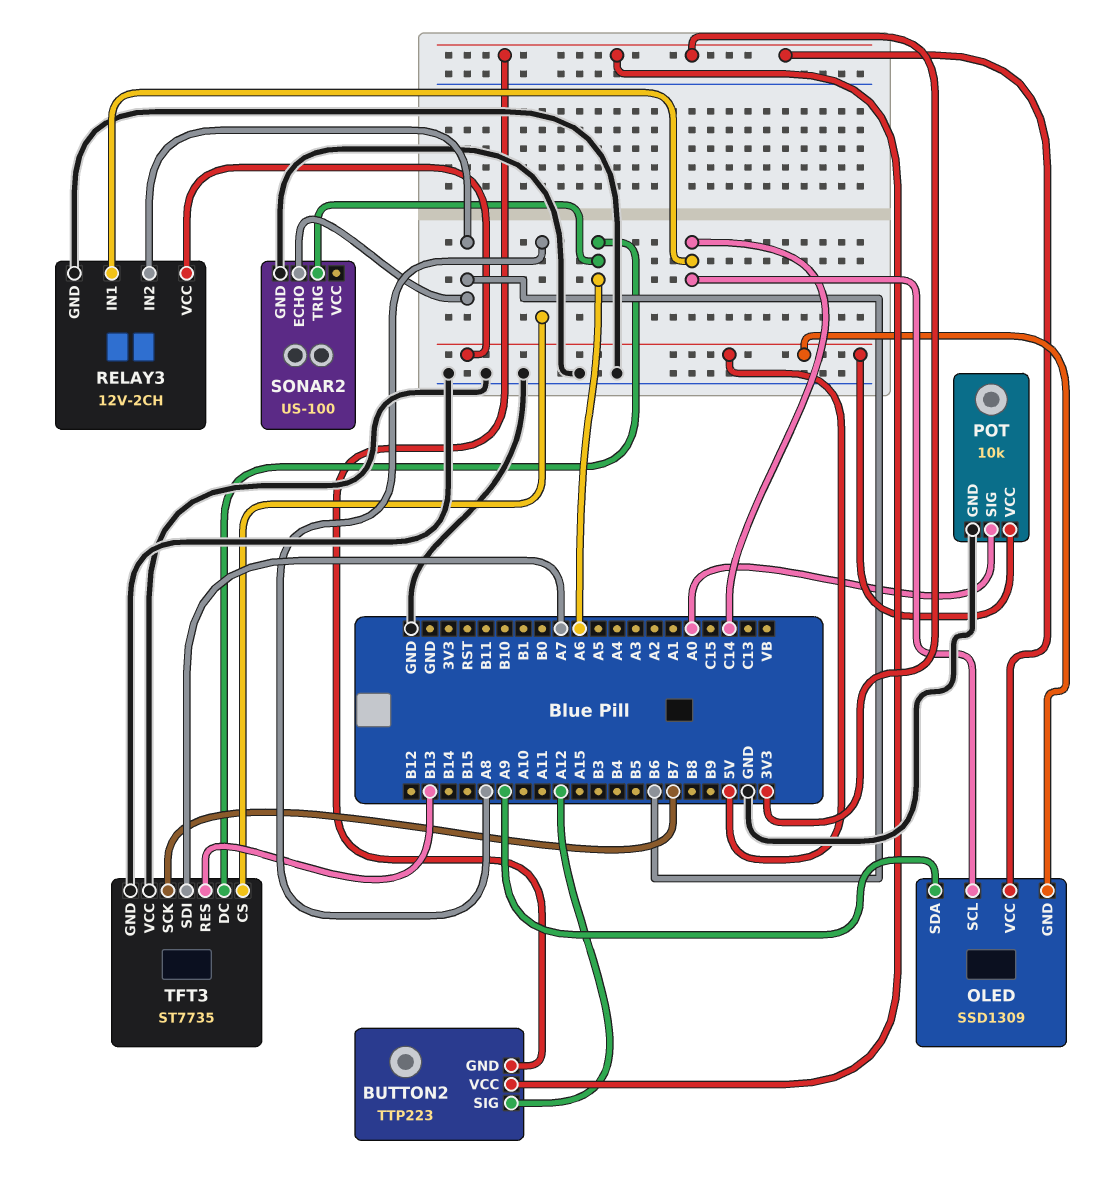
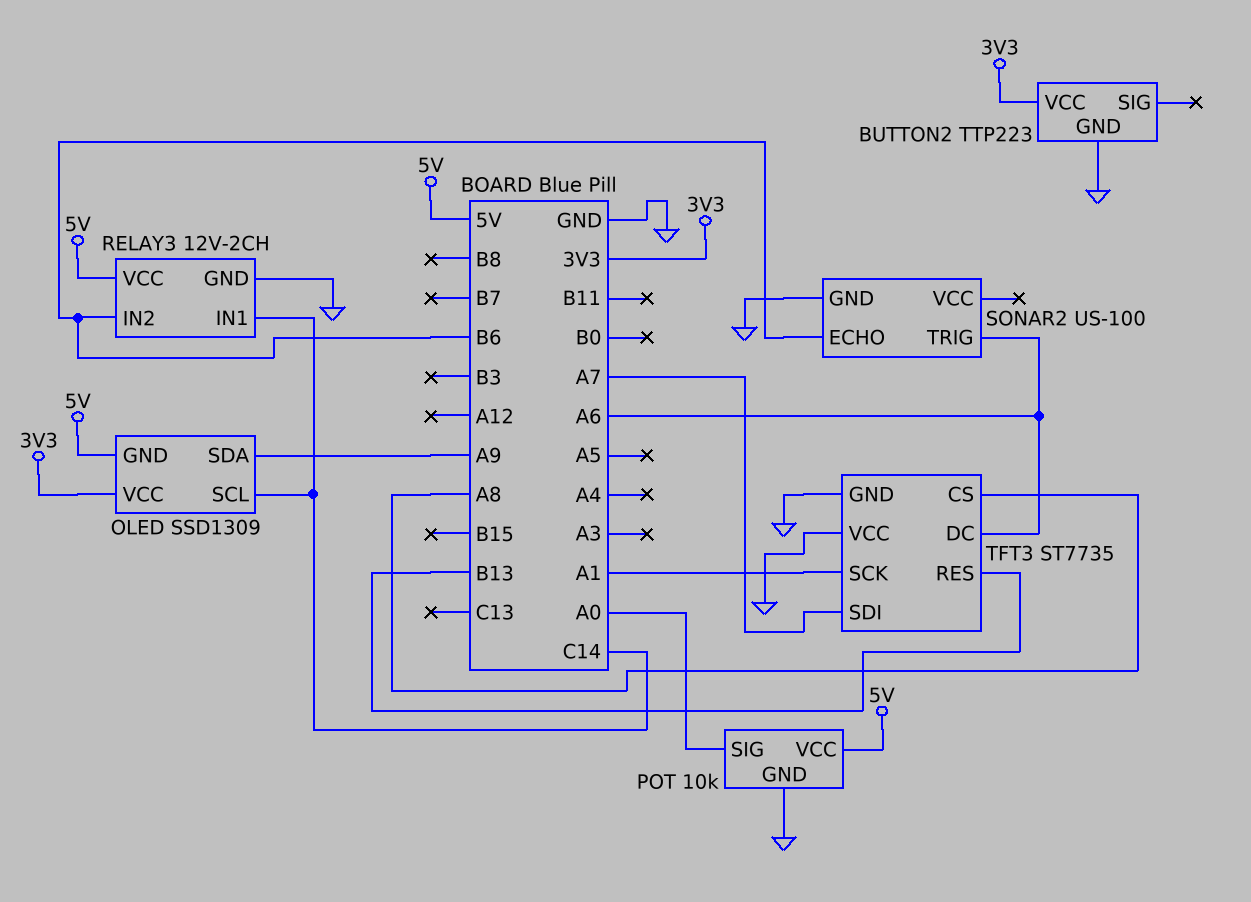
BUTTON2 pin GND: 3V3 -> GND
BUTTON2 pin SIG: A12 -> none
TFT3 pin SCK: B7 -> A1

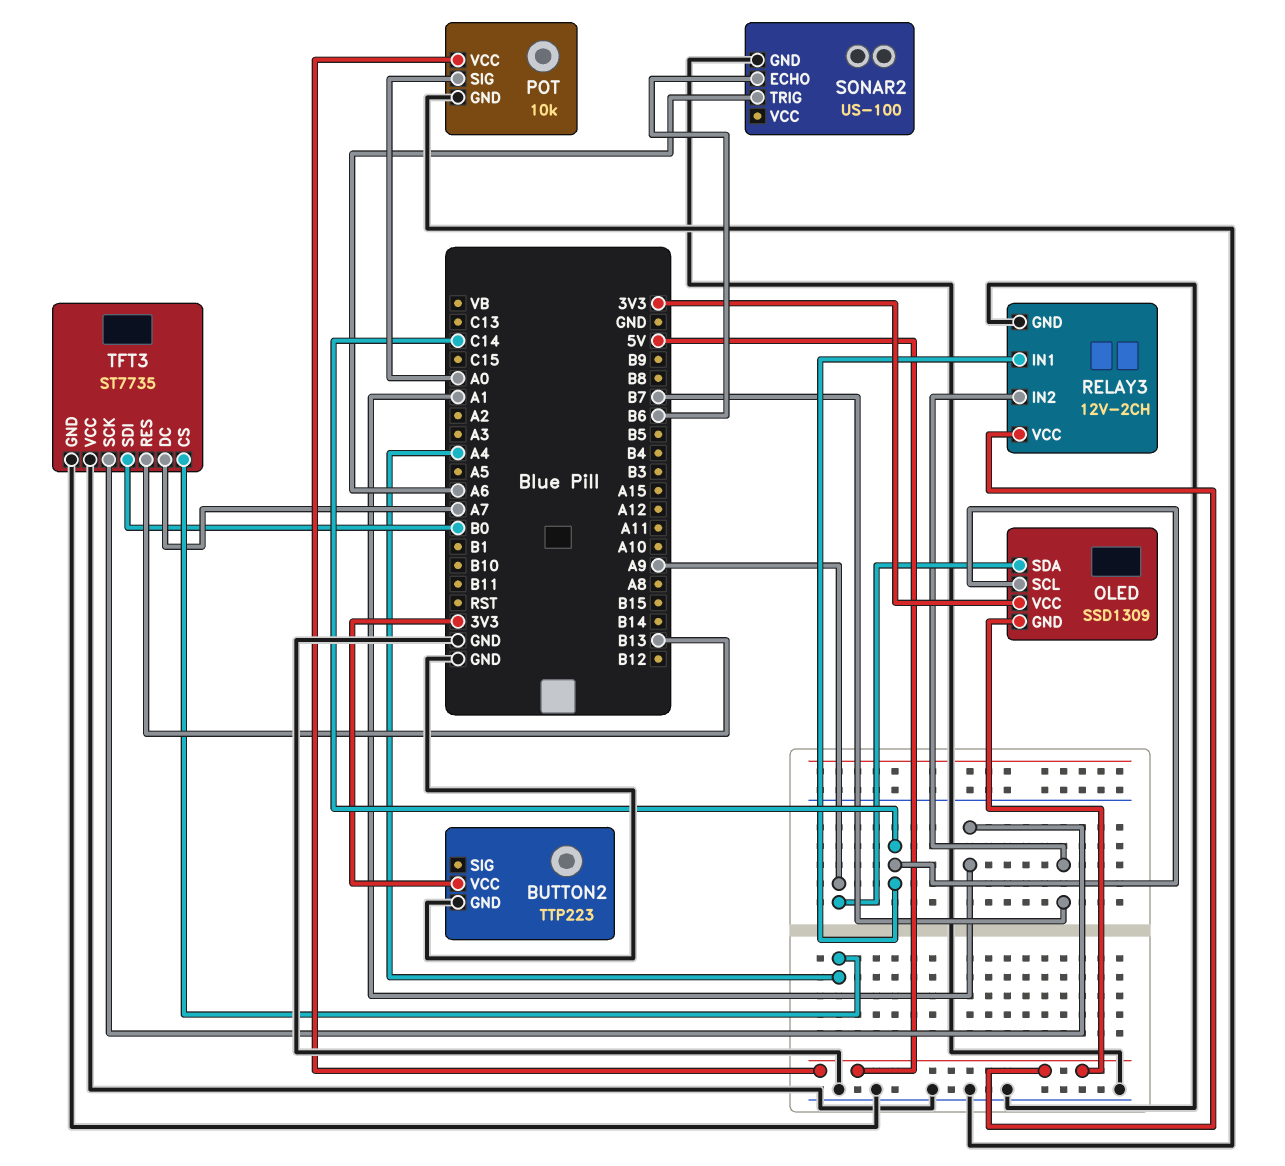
RELAY3 pin IN2: B6 -> B7
TFT3 pin CS: A8 -> A4
TFT3 pin DC: A6 -> A7
TFT3 pin SDI: A7 -> B0

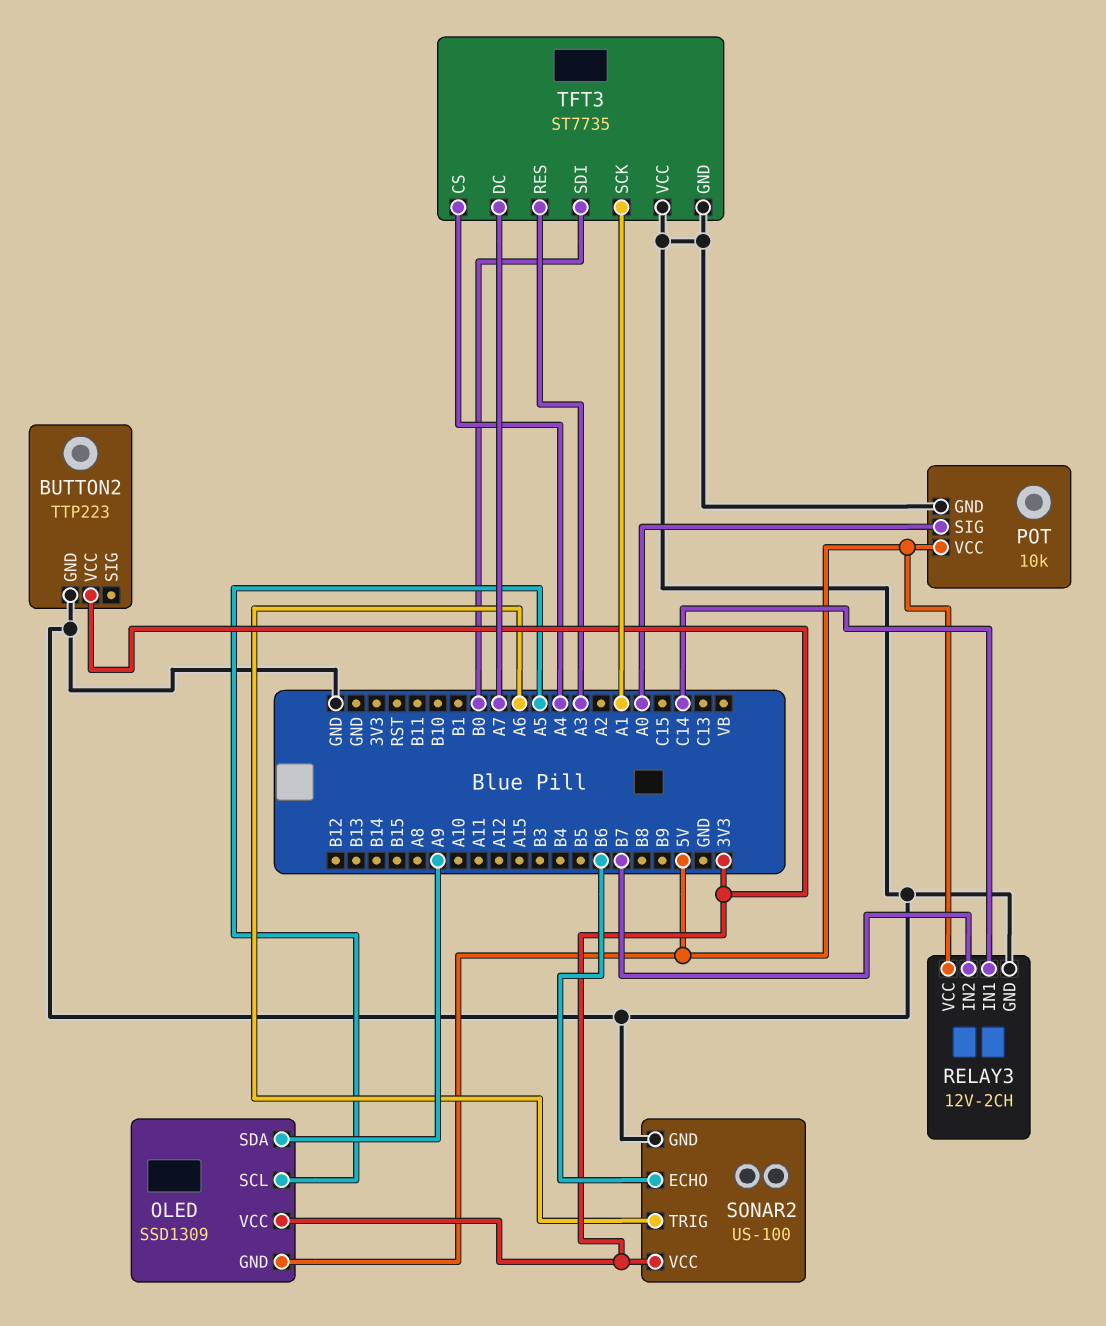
OLED pin SCL: C14 -> A5
SONAR2 pin VCC: none -> 3V3
TFT3 pin RES: B13 -> A3

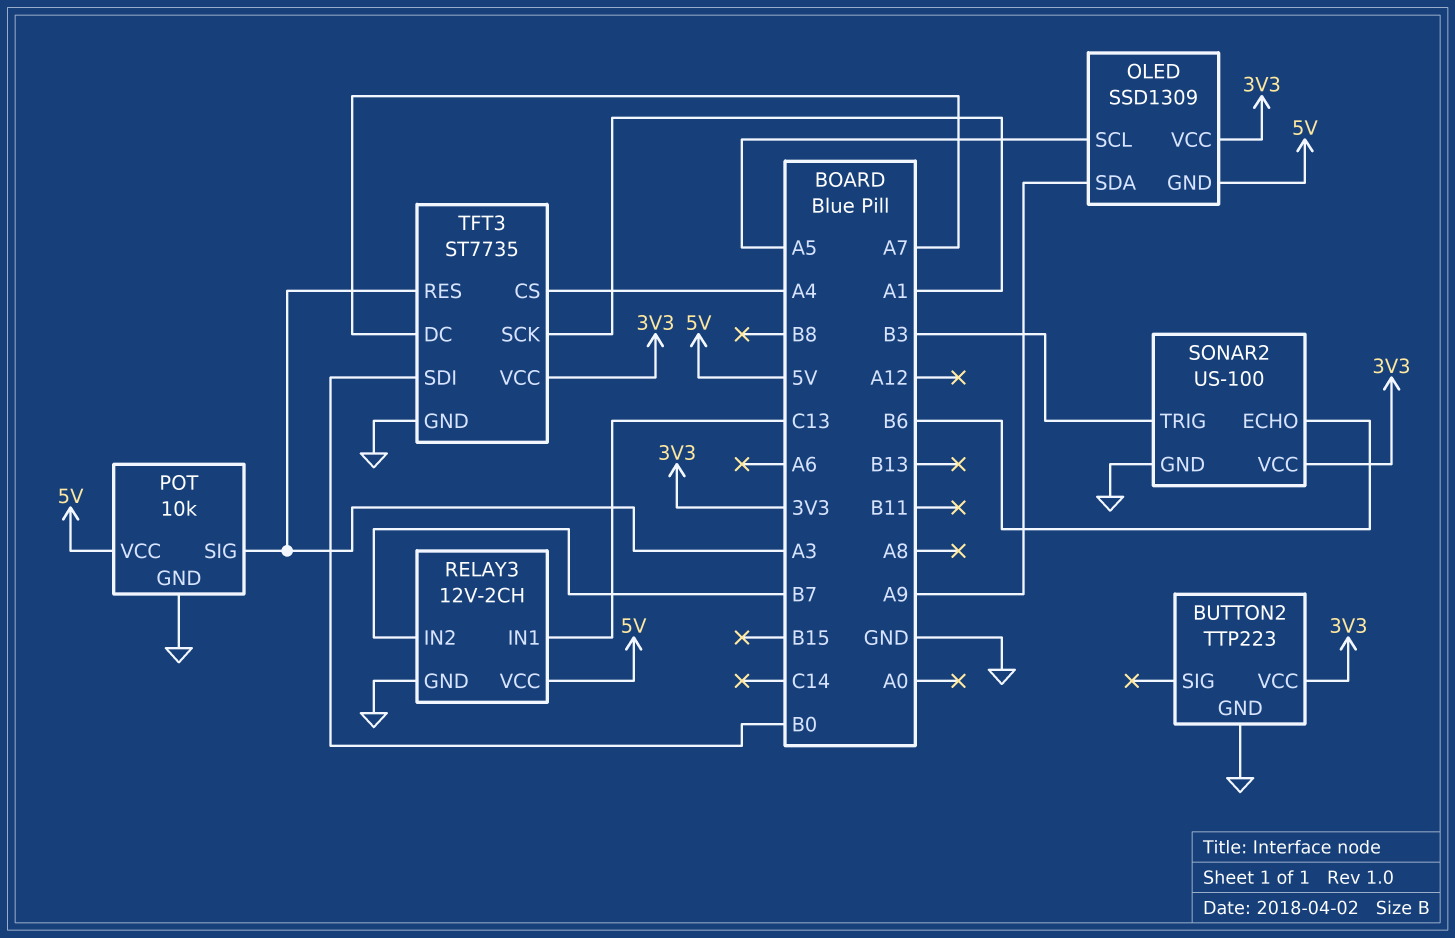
POT pin SIG: A0 -> A3
RELAY3 pin IN1: C14 -> C13
SONAR2 pin TRIG: A6 -> B3
TFT3 pin VCC: GND -> 3V3

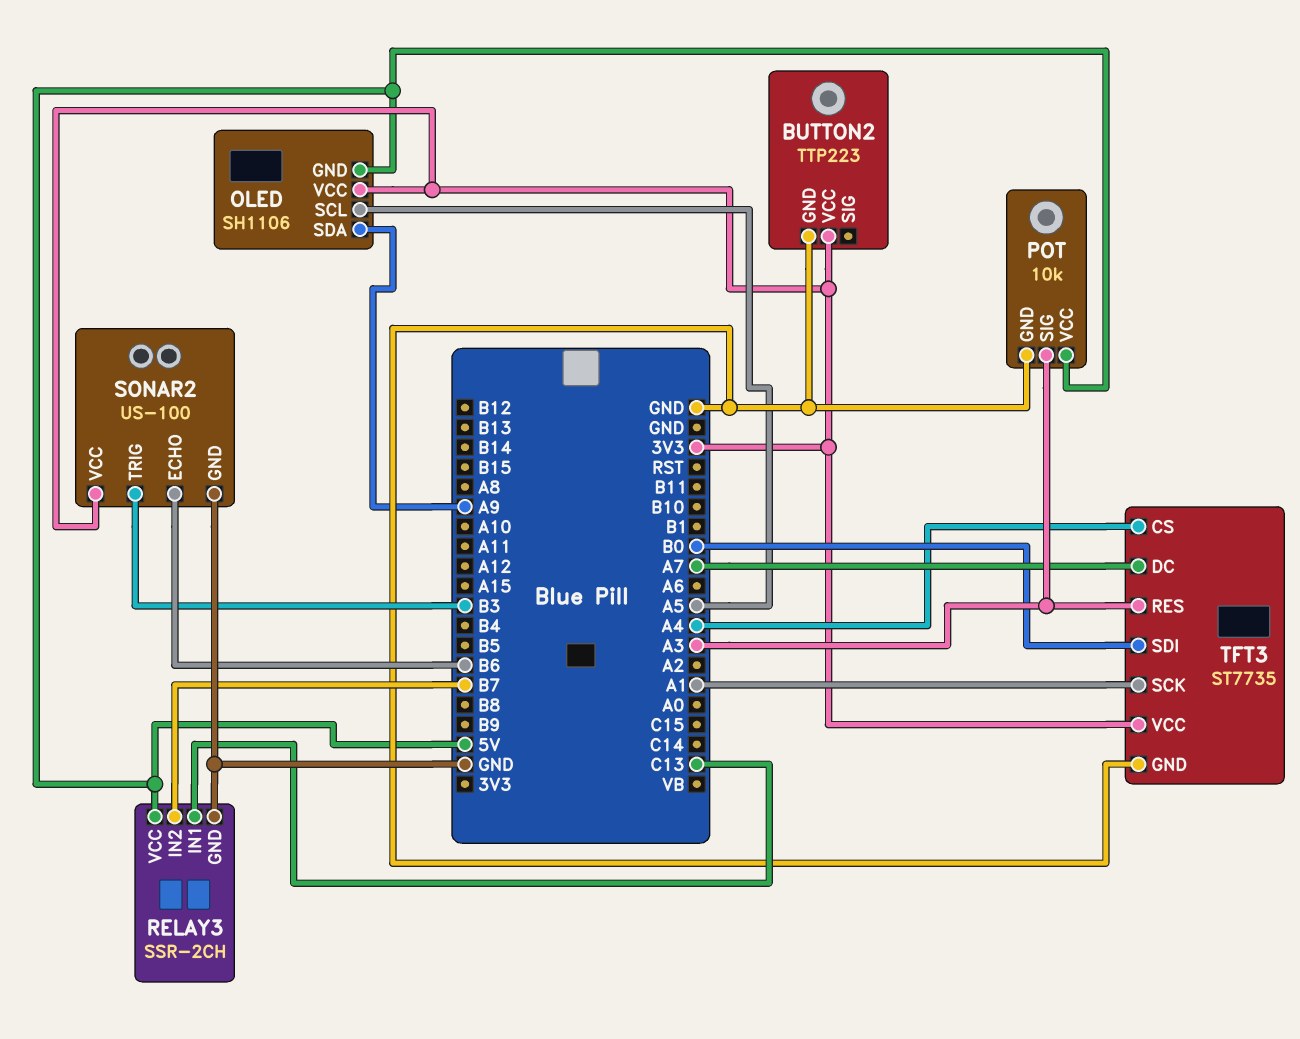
OLED: SSD1309 -> SH1106
RELAY3: 12V-2CH -> SSR-2CH

